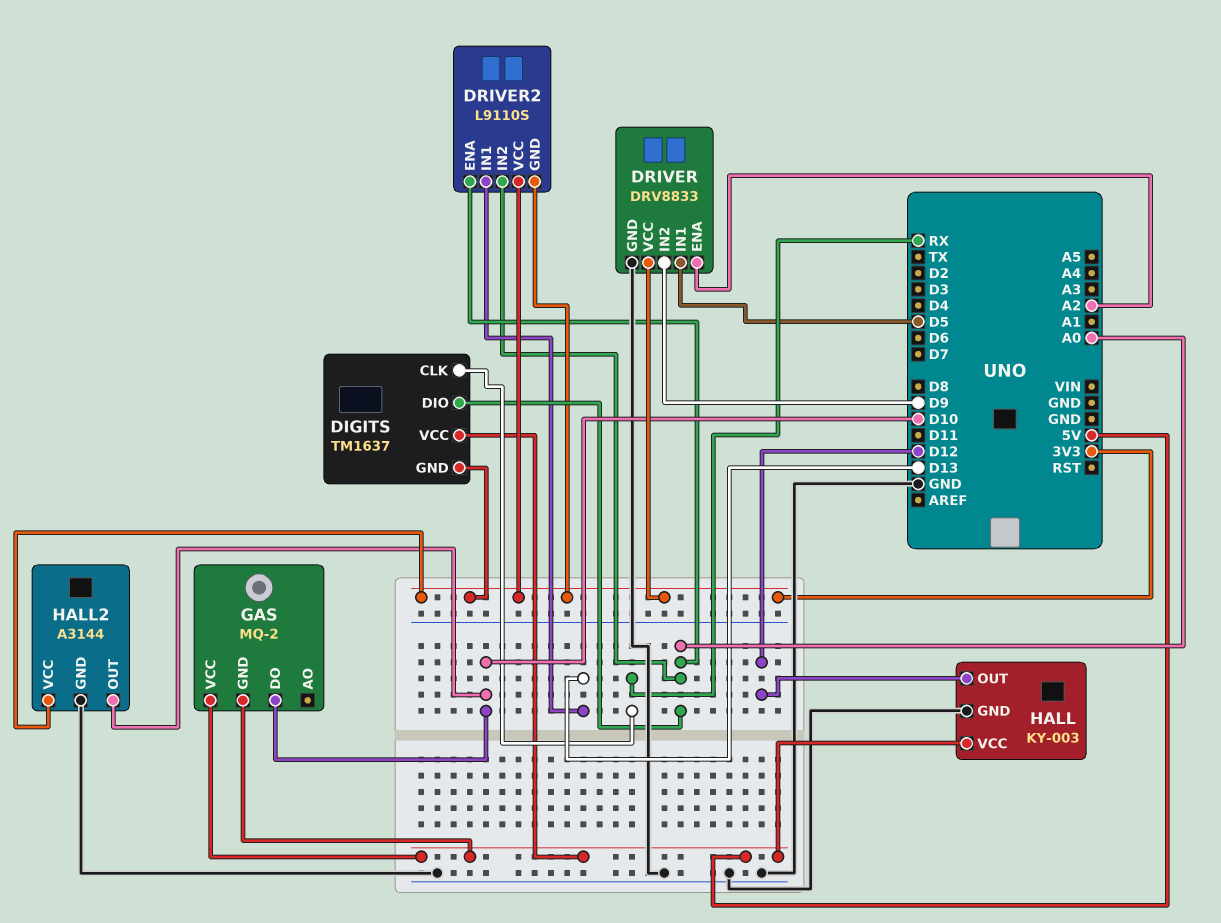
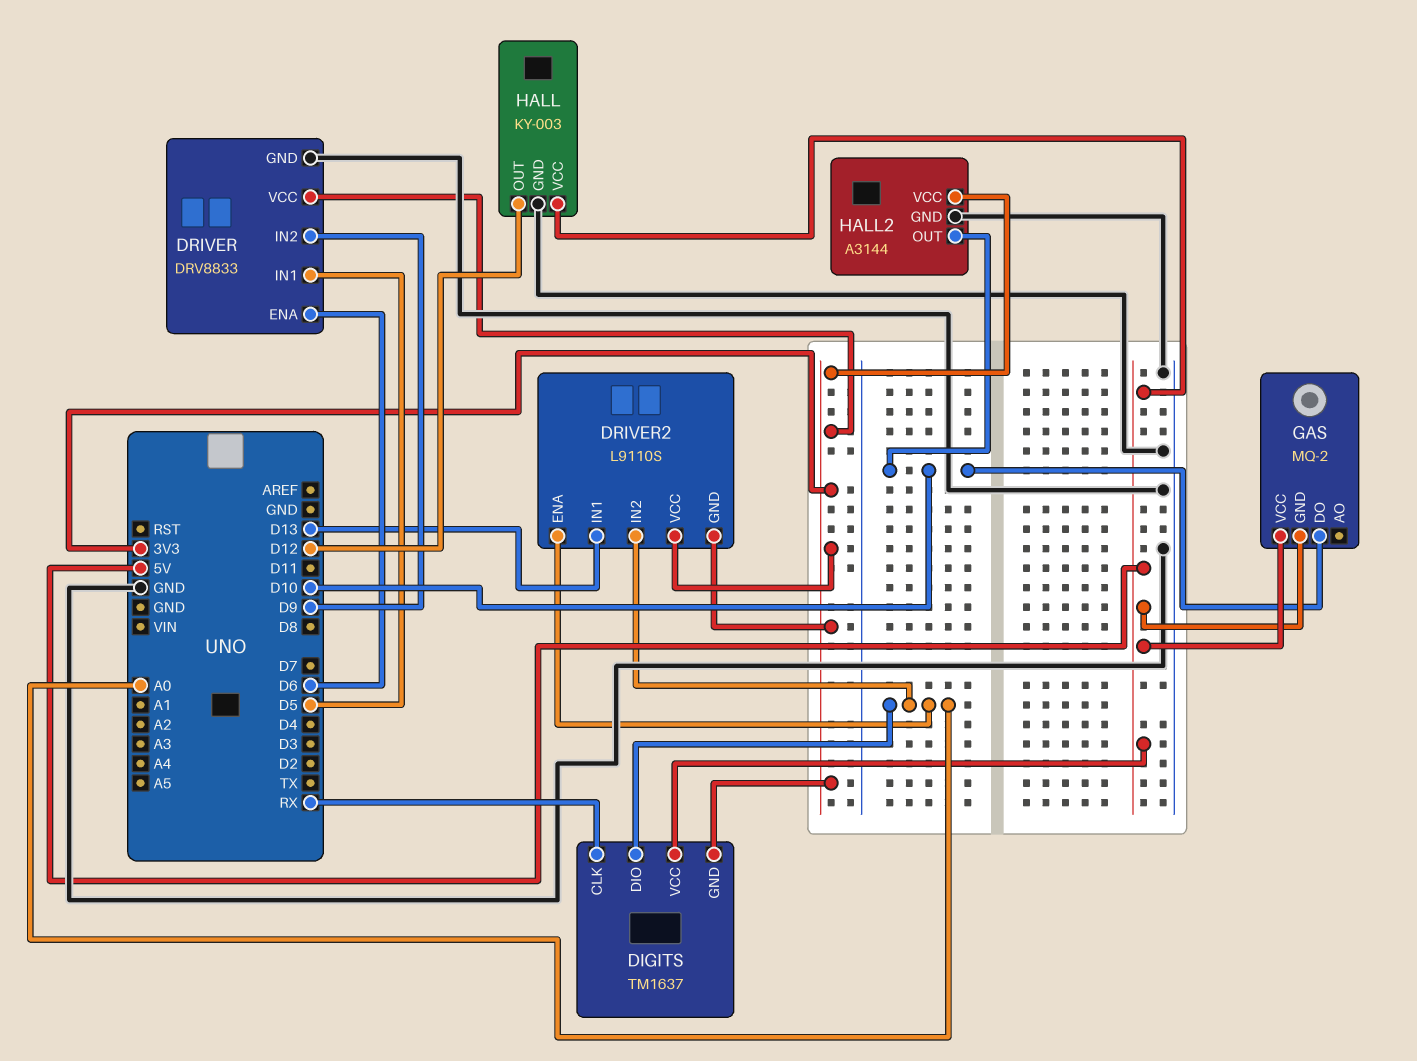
DRIVER pin ENA: A2 -> D6

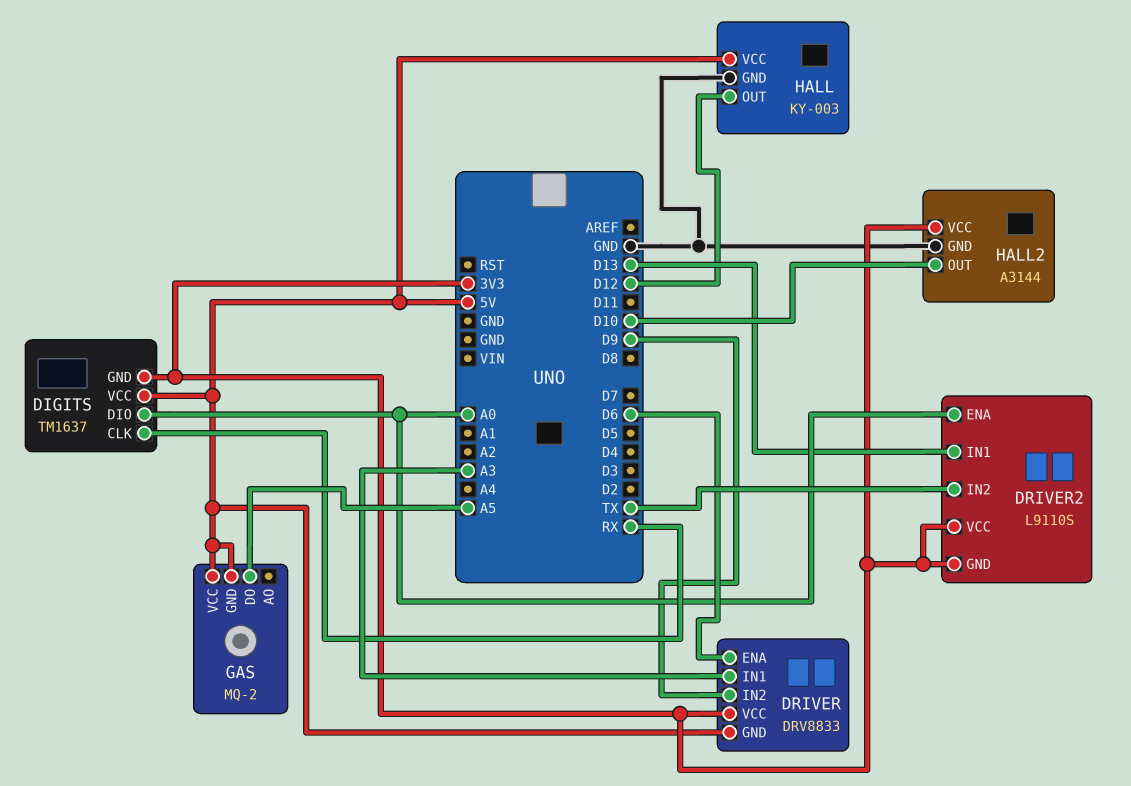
DRIVER pin GND: GND -> 5V
DRIVER pin IN1: D5 -> A3
DRIVER2 pin IN2: A0 -> TX
GAS pin DO: D10 -> A5

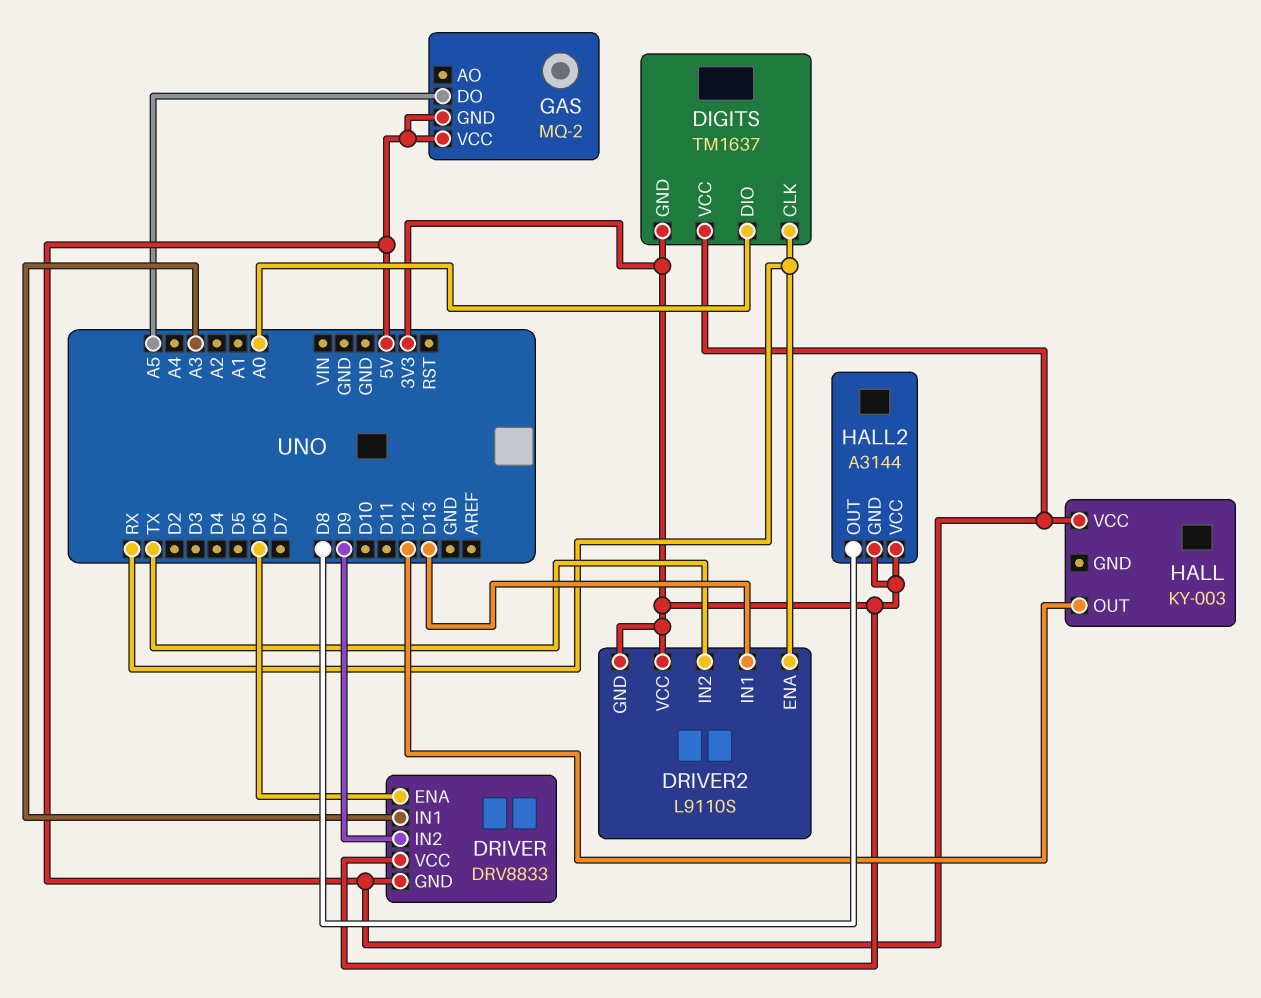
DRIVER2 pin ENA: A0 -> RX
HALL pin GND: GND -> none
HALL2 pin GND: GND -> 3V3
HALL2 pin OUT: D10 -> D8

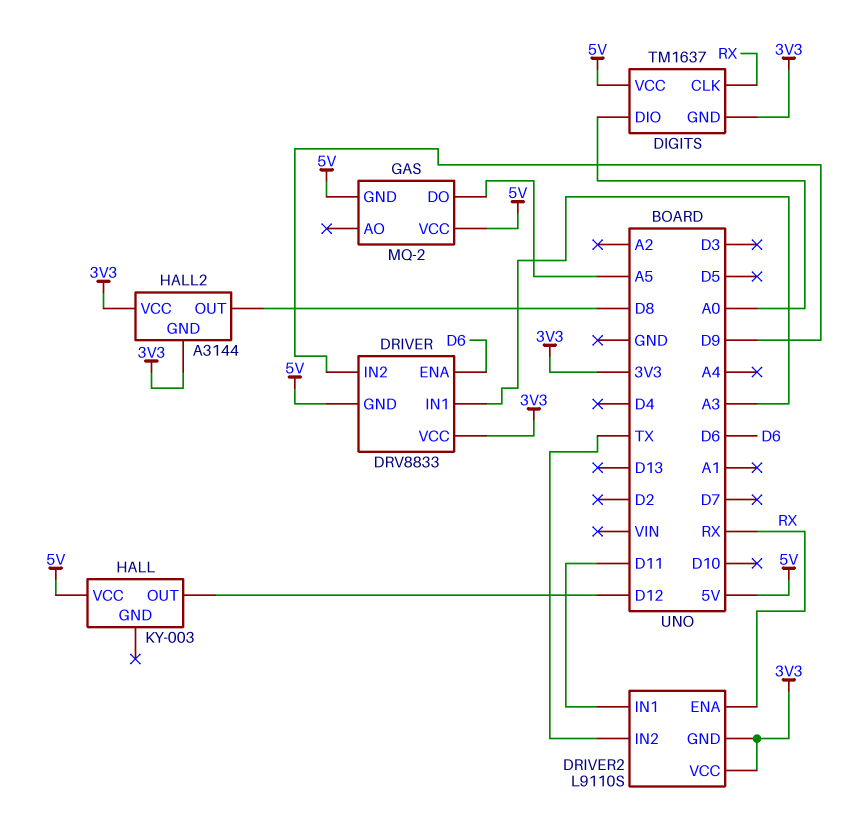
DRIVER2 pin IN1: D13 -> D11

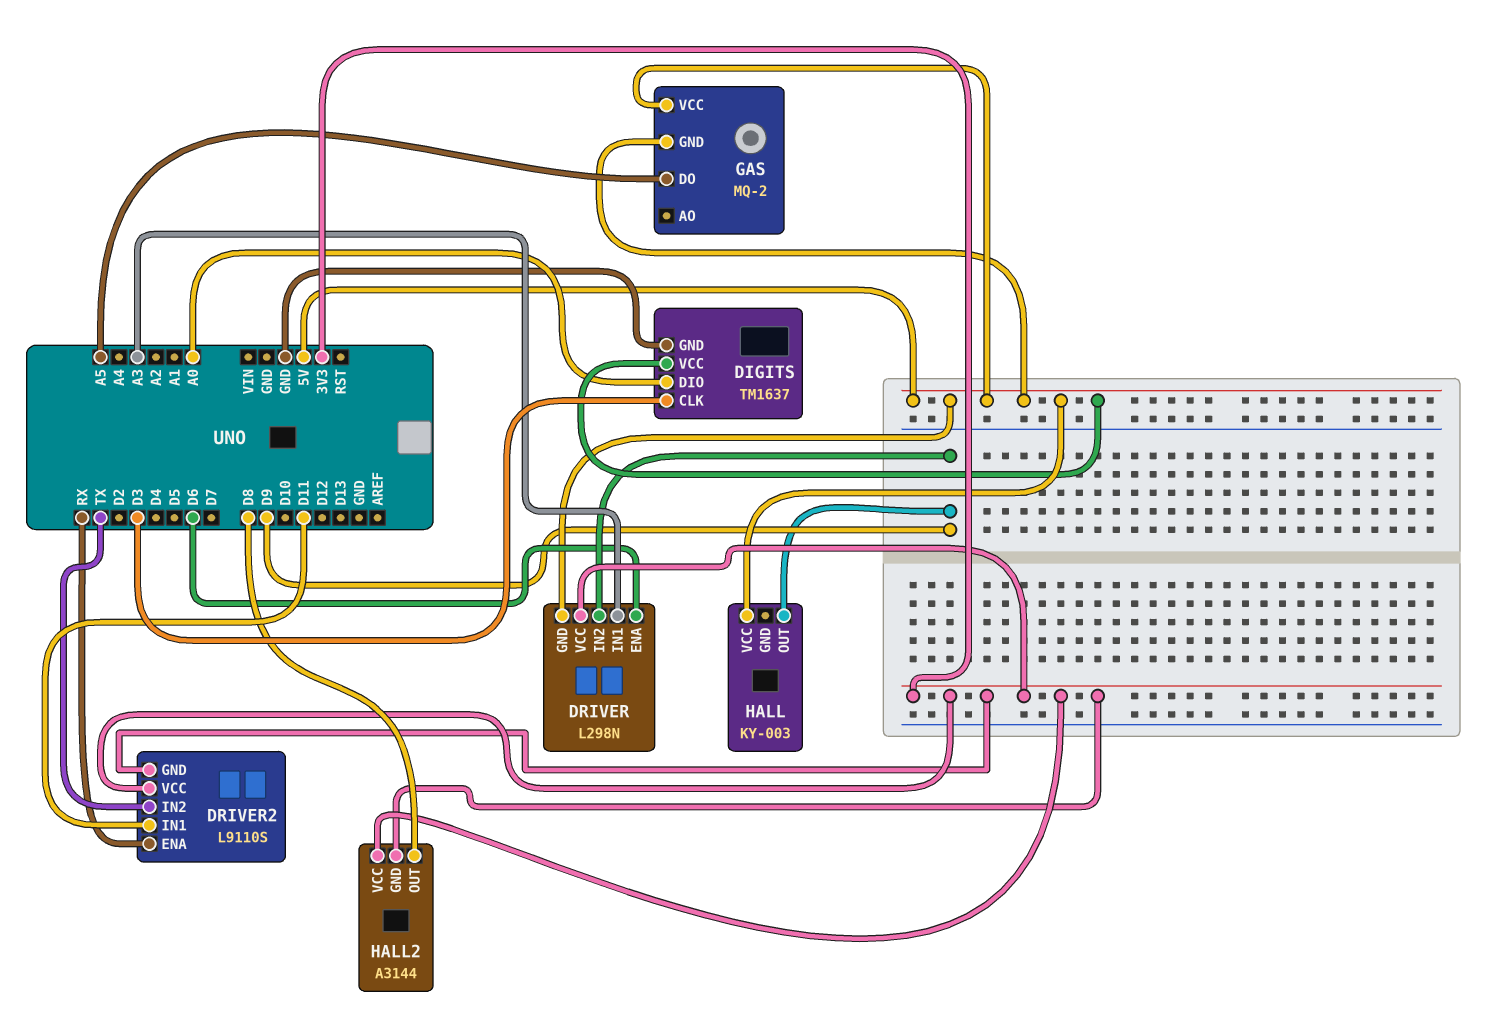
DIGITS pin CLK: RX -> D3
DIGITS pin GND: 3V3 -> GND
DRIVER: DRV8833 -> L298N
HALL pin OUT: D12 -> D9

